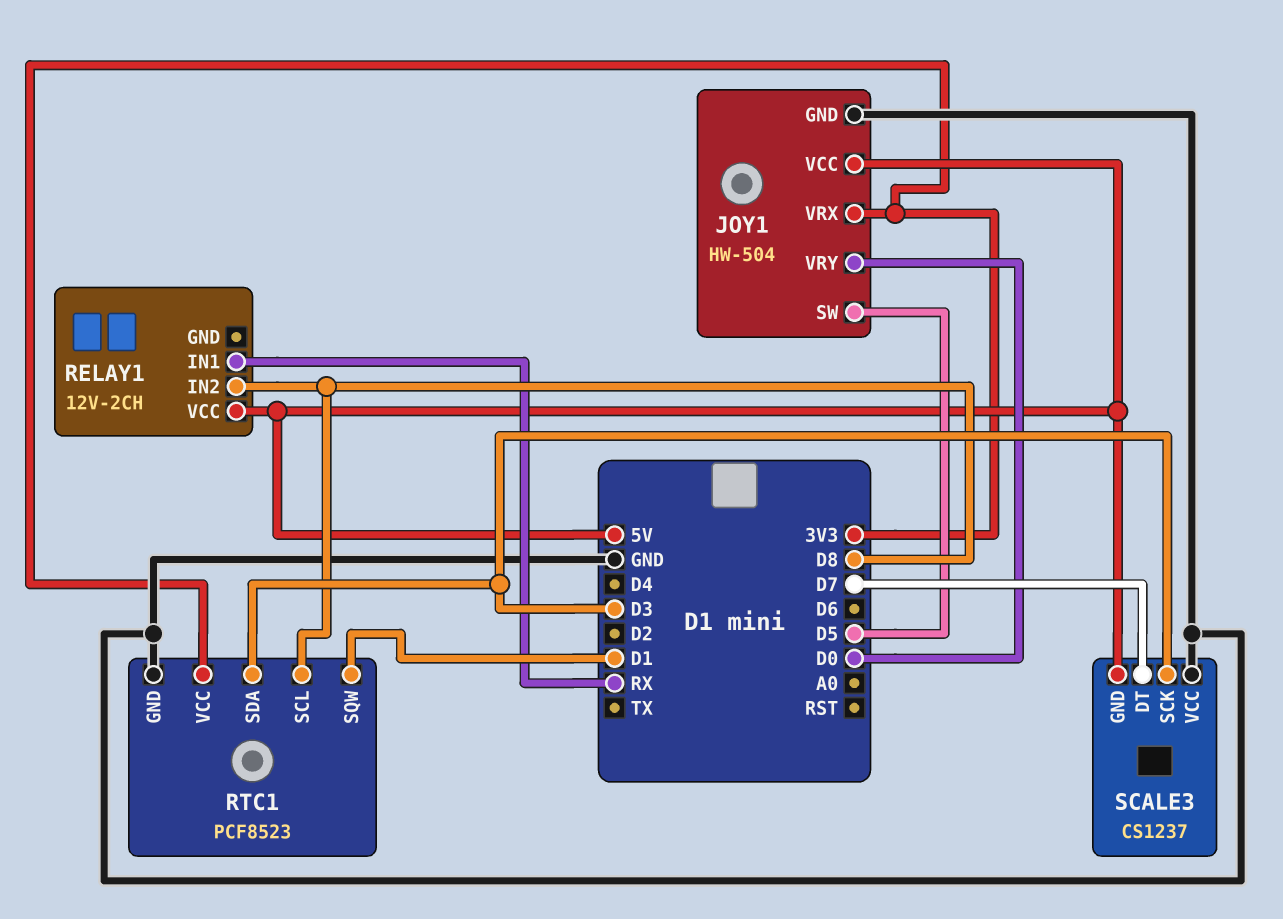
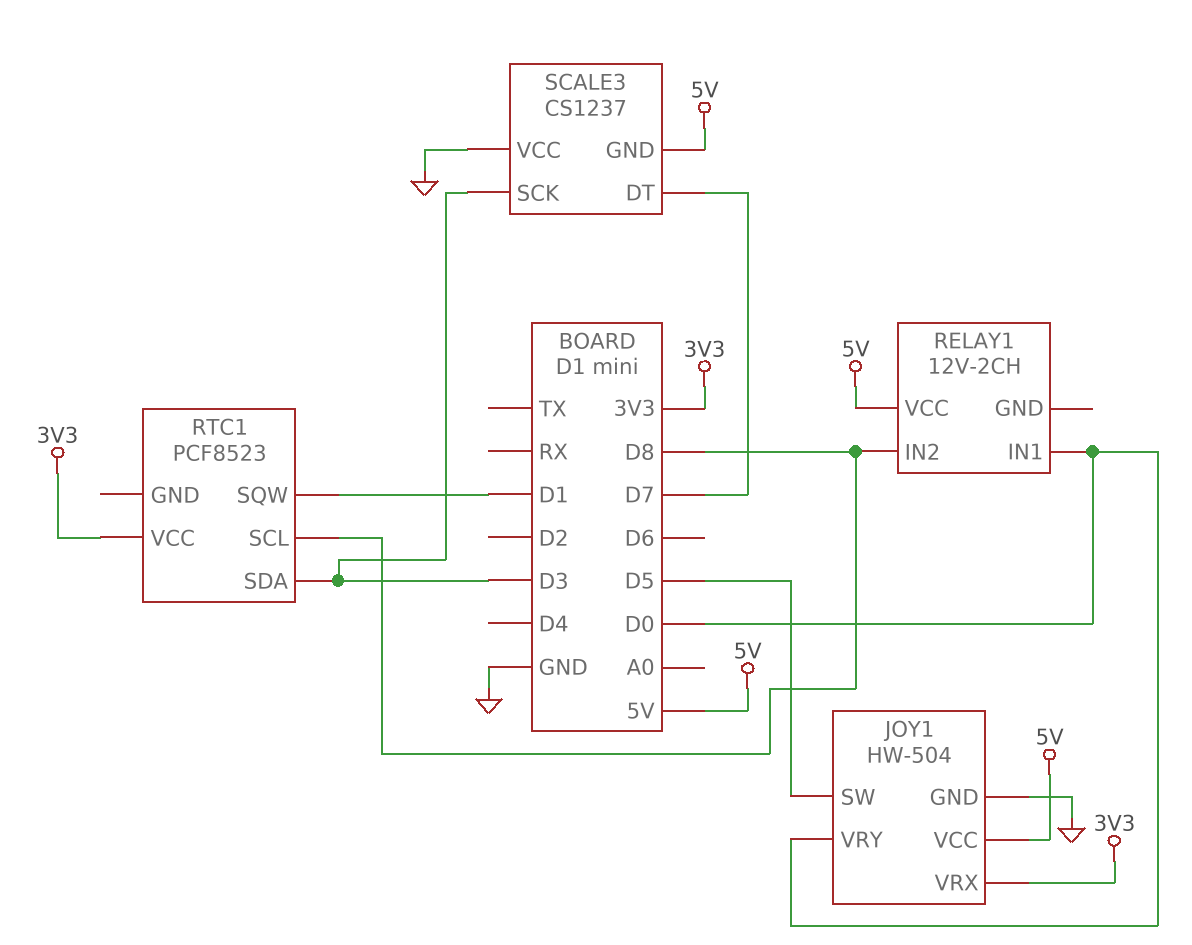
RELAY1 pin IN1: RX -> D0
RTC1 pin GND: GND -> none

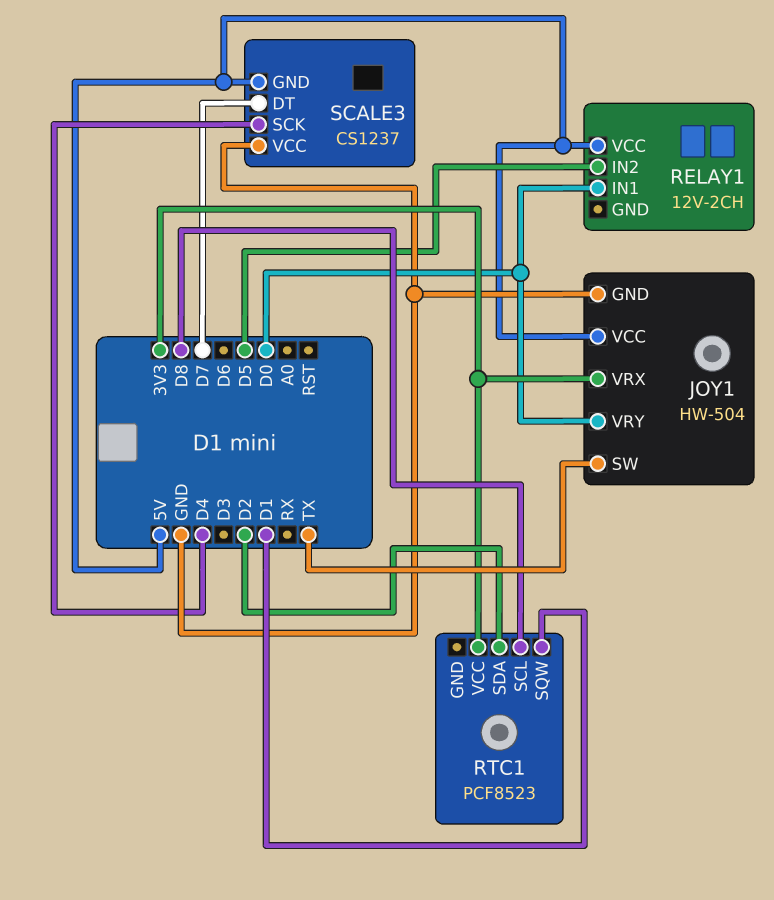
JOY1 pin SW: D5 -> TX
RELAY1 pin IN2: D8 -> D5
RTC1 pin SDA: D3 -> D2
SCALE3 pin SCK: D3 -> D4

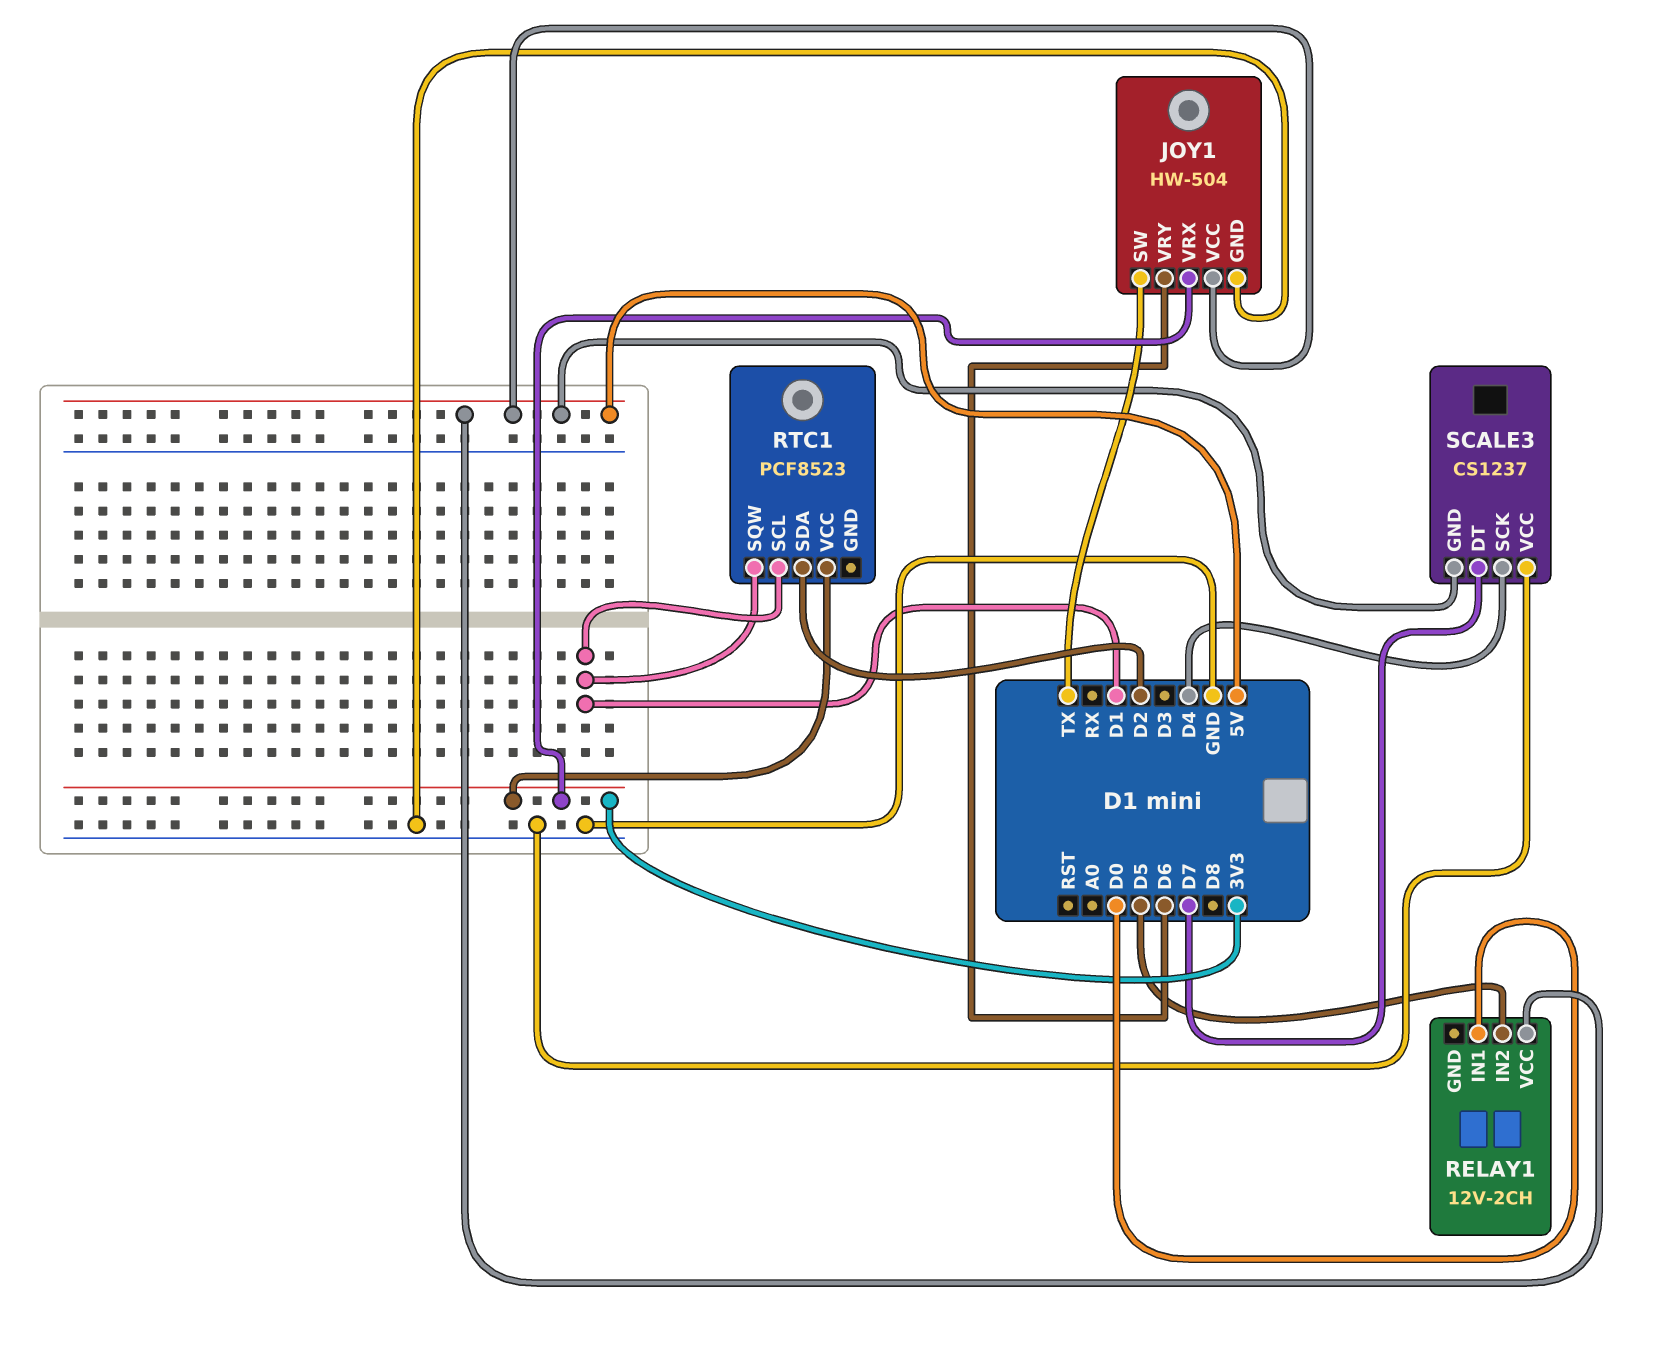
JOY1 pin VRY: D0 -> D6
RTC1 pin SCL: D8 -> D1

